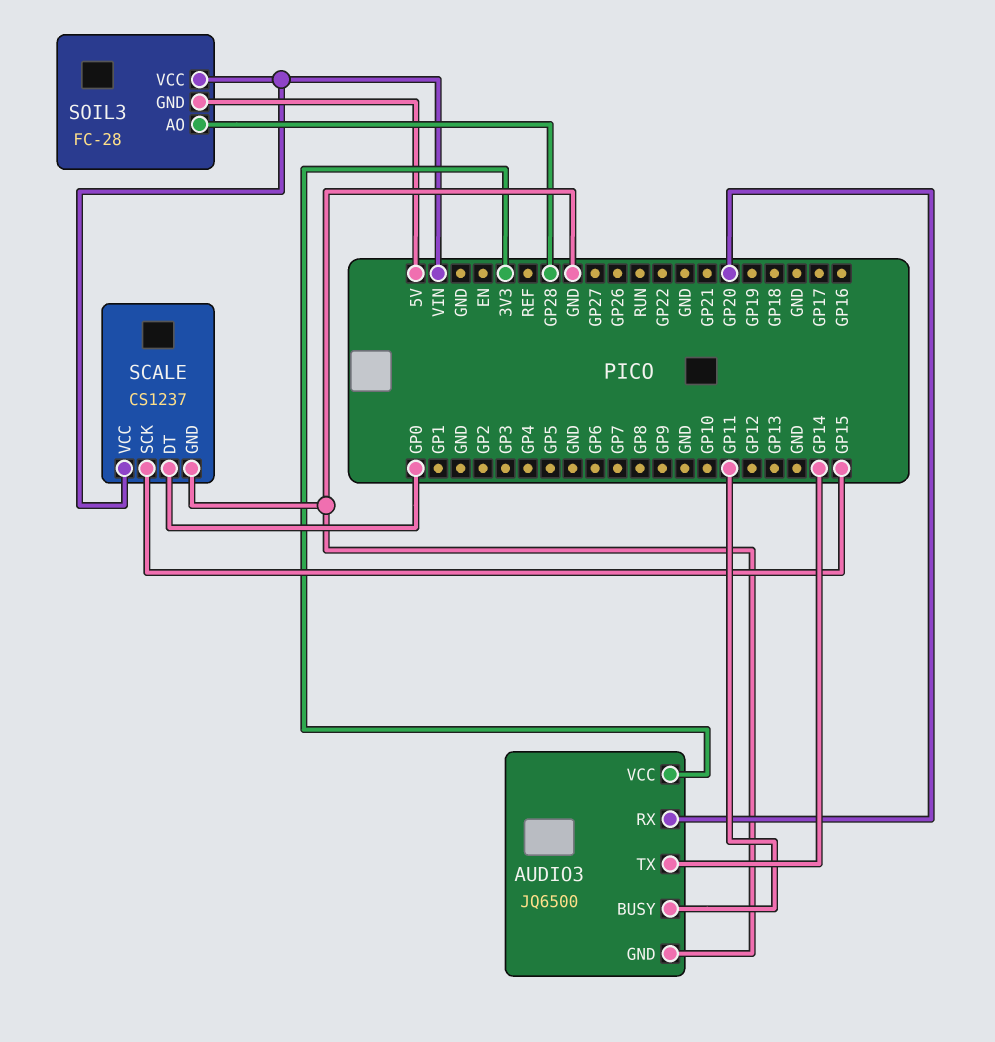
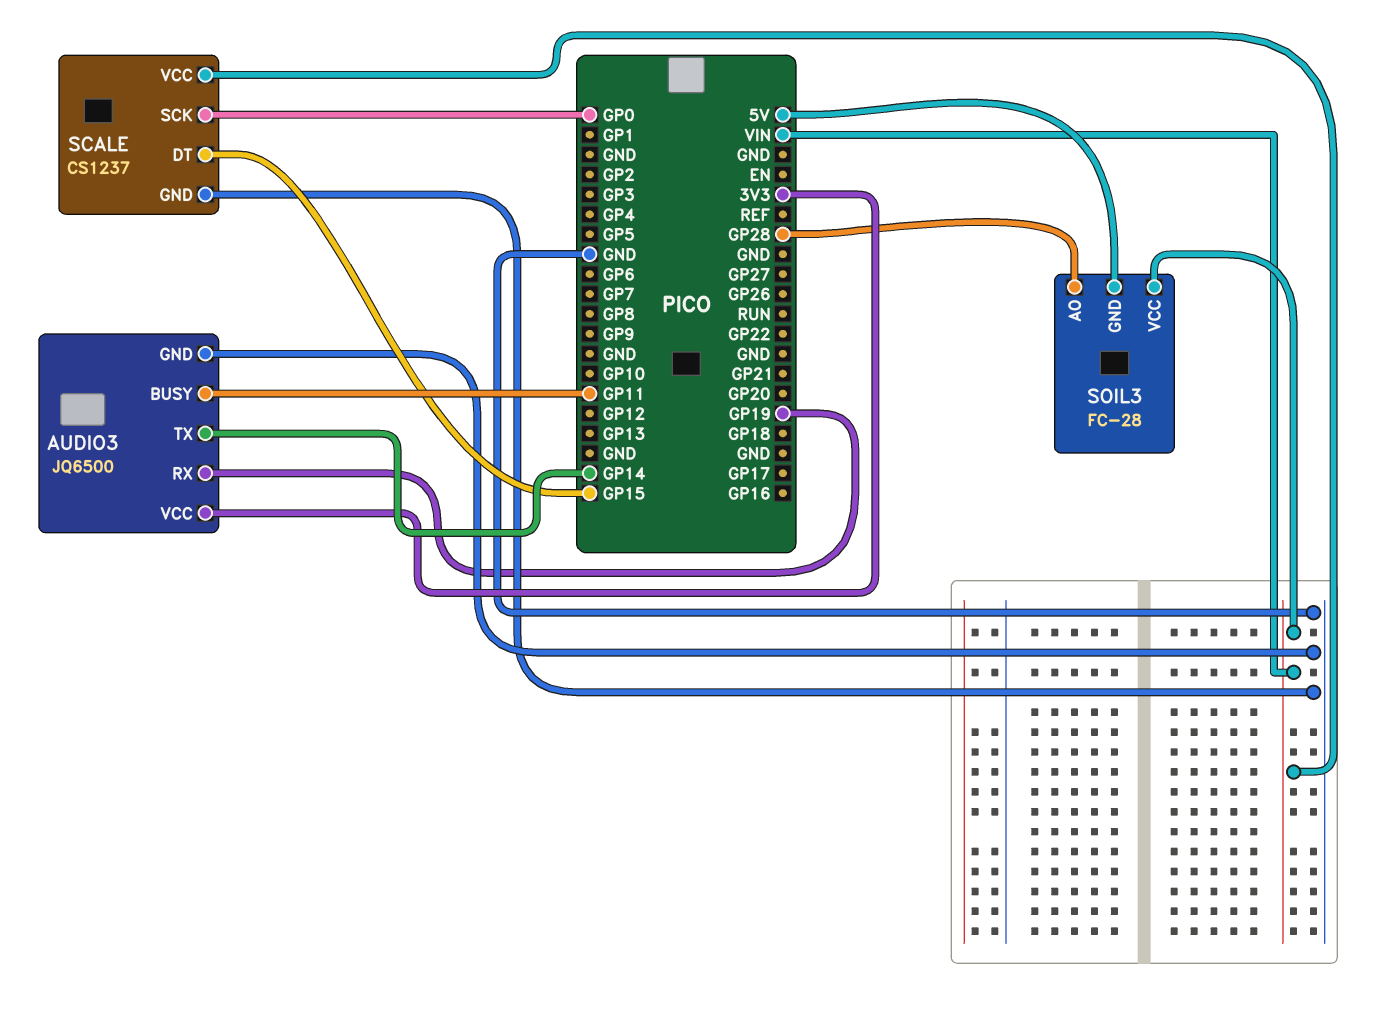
AUDIO3 pin RX: GP20 -> GP19
SCALE pin DT: GP0 -> GP15
SCALE pin SCK: GP15 -> GP0

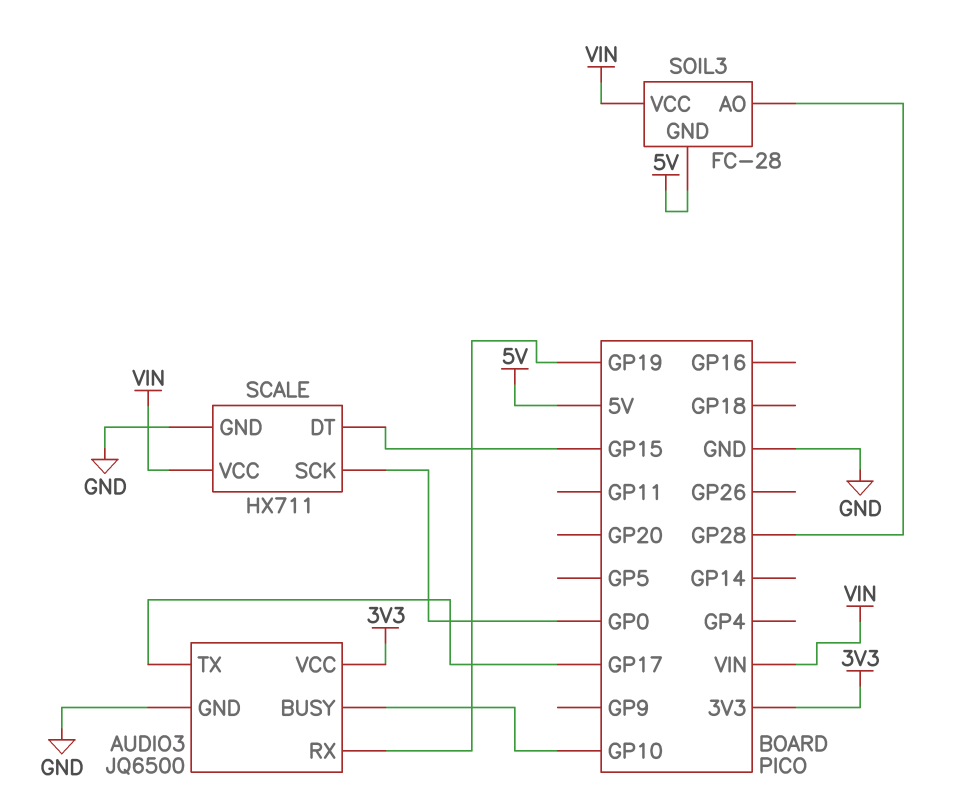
AUDIO3 pin BUSY: GP11 -> GP10
AUDIO3 pin TX: GP14 -> GP17
SCALE: CS1237 -> HX711

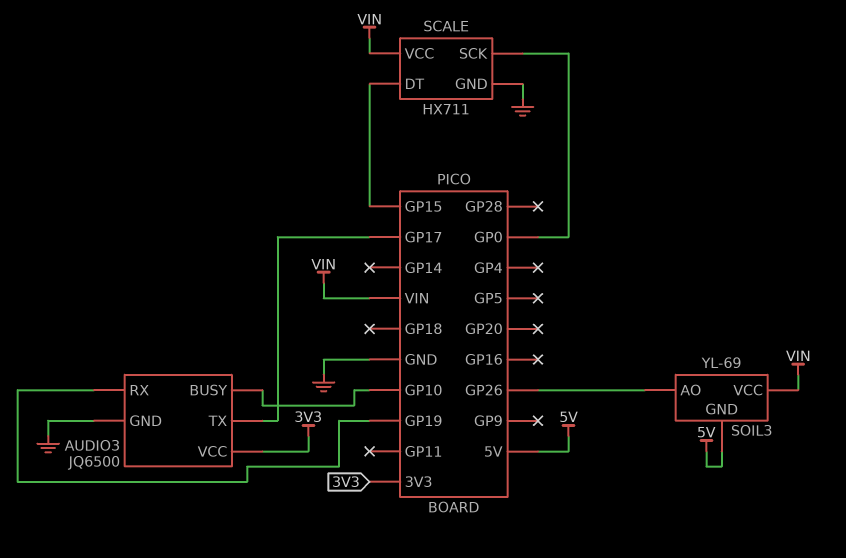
SOIL3: FC-28 -> YL-69
SOIL3 pin AO: GP28 -> GP26

